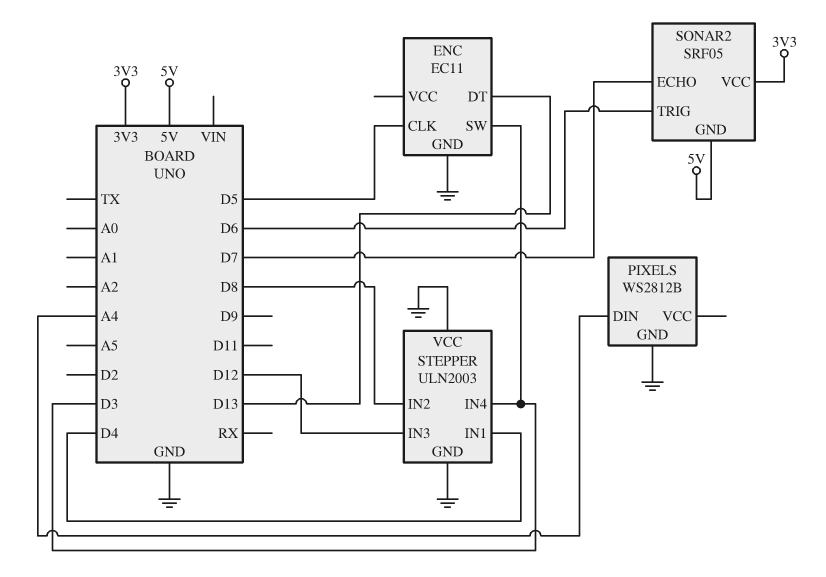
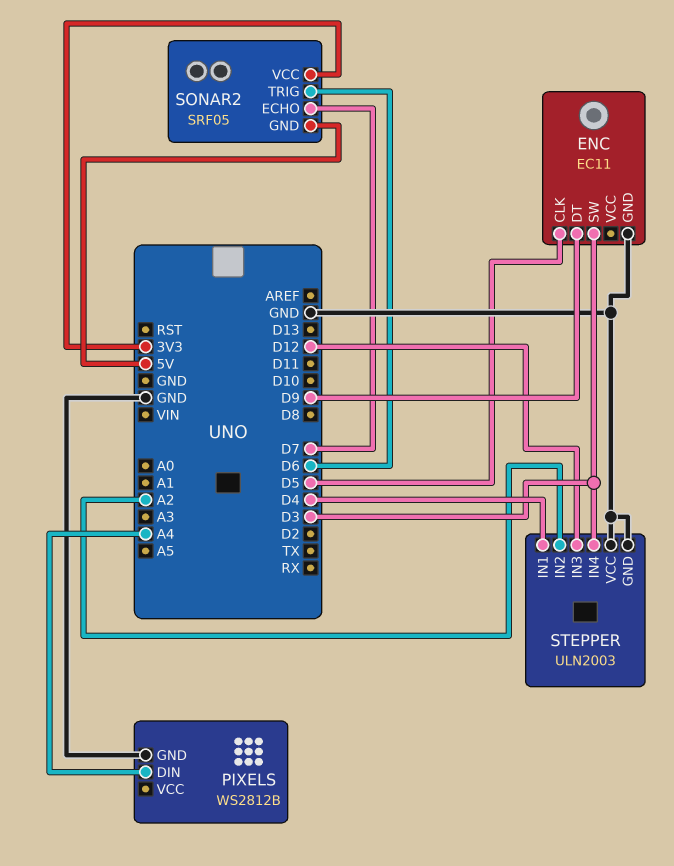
ENC pin DT: D13 -> D9
STEPPER pin IN2: D8 -> A2

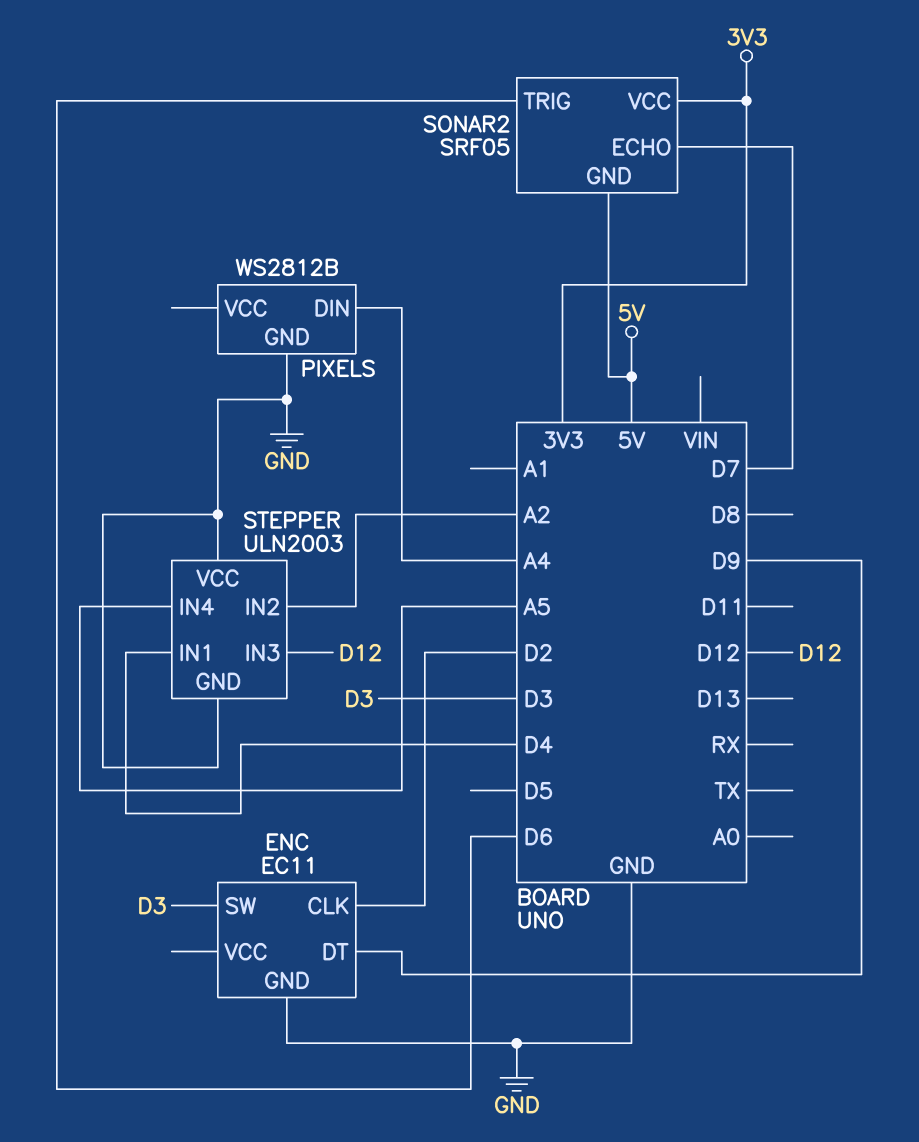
ENC pin CLK: D5 -> D2
STEPPER pin IN4: D3 -> A5

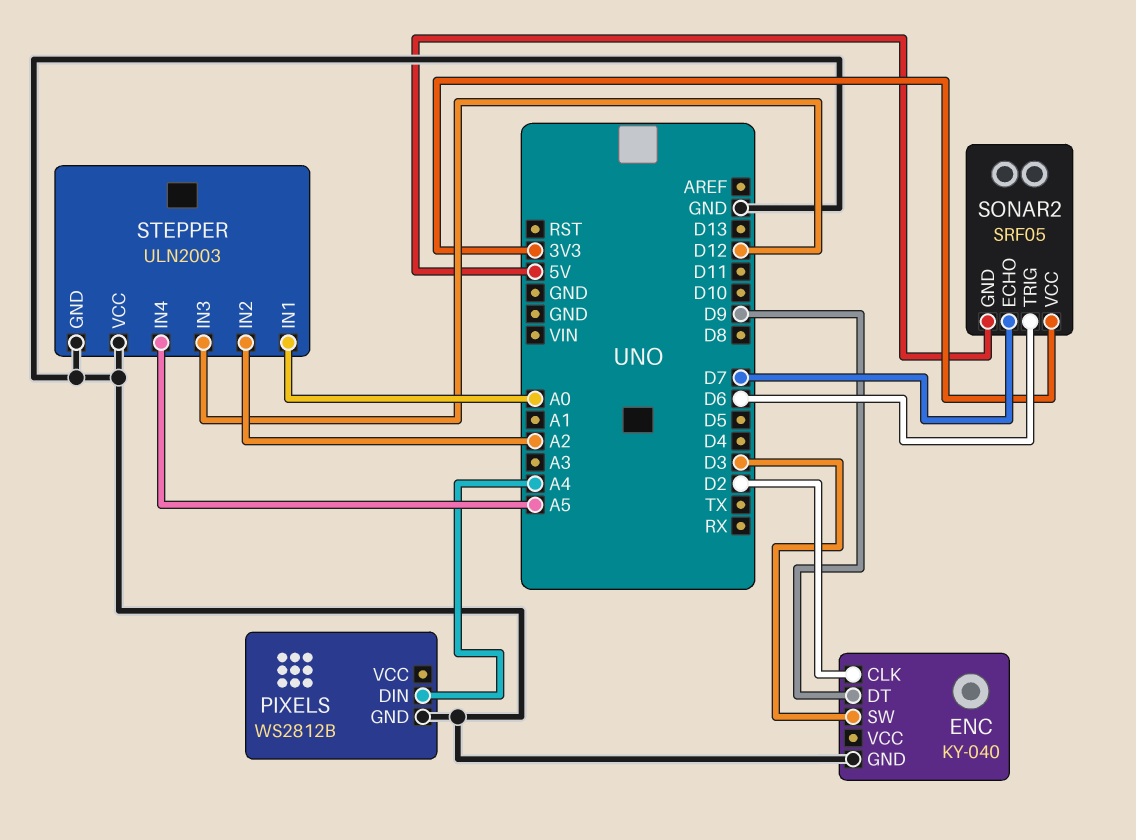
ENC: EC11 -> KY-040
STEPPER pin IN1: D4 -> A0

